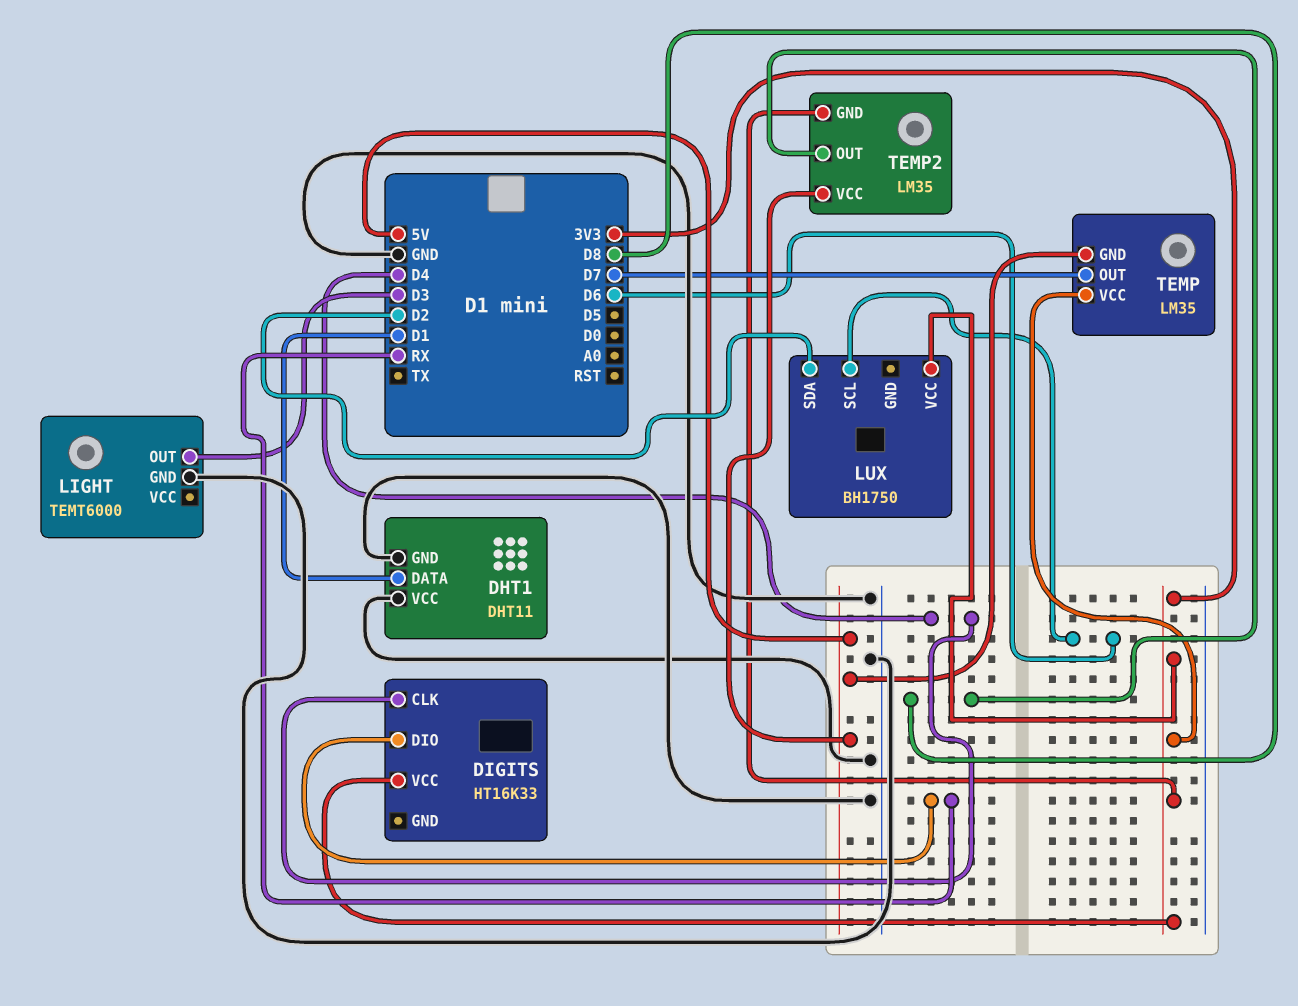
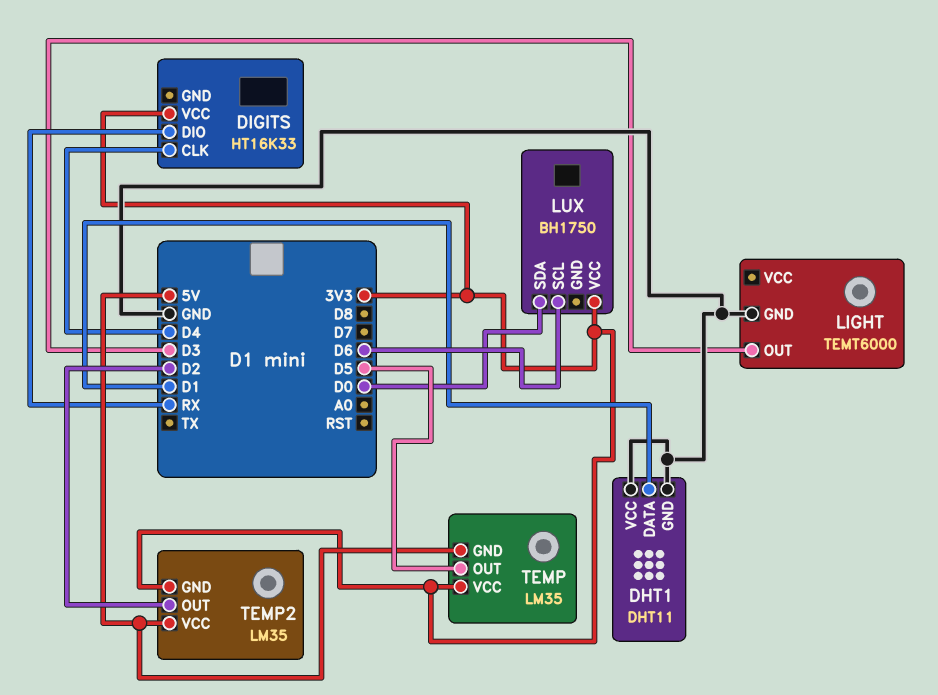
LUX pin SDA: D2 -> D0
TEMP pin OUT: D7 -> D5
TEMP2 pin OUT: D8 -> D2

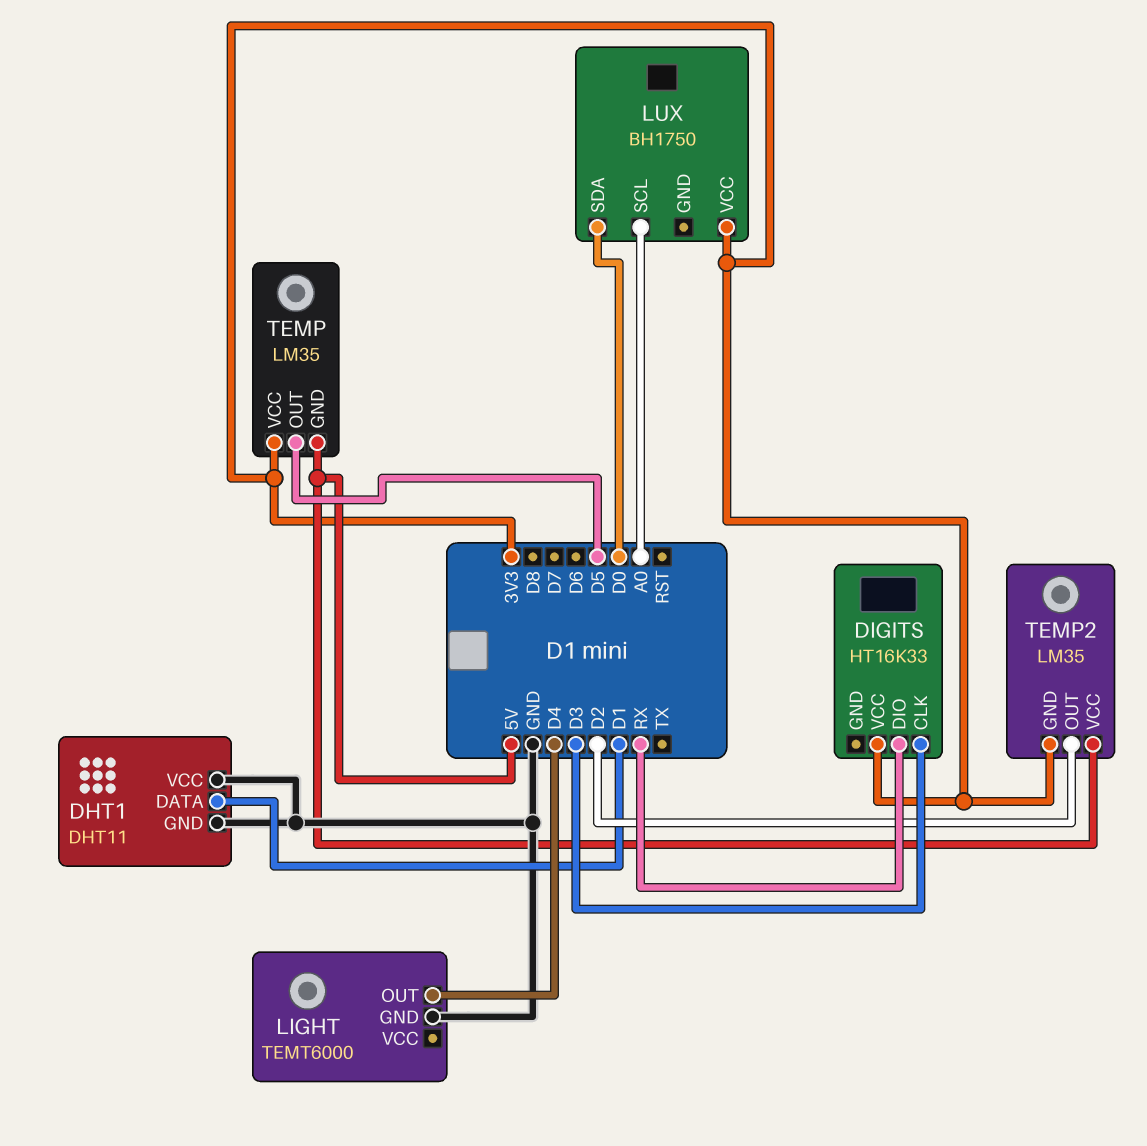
DIGITS pin CLK: D4 -> D3
LIGHT pin OUT: D3 -> D4
LUX pin SCL: D6 -> A0

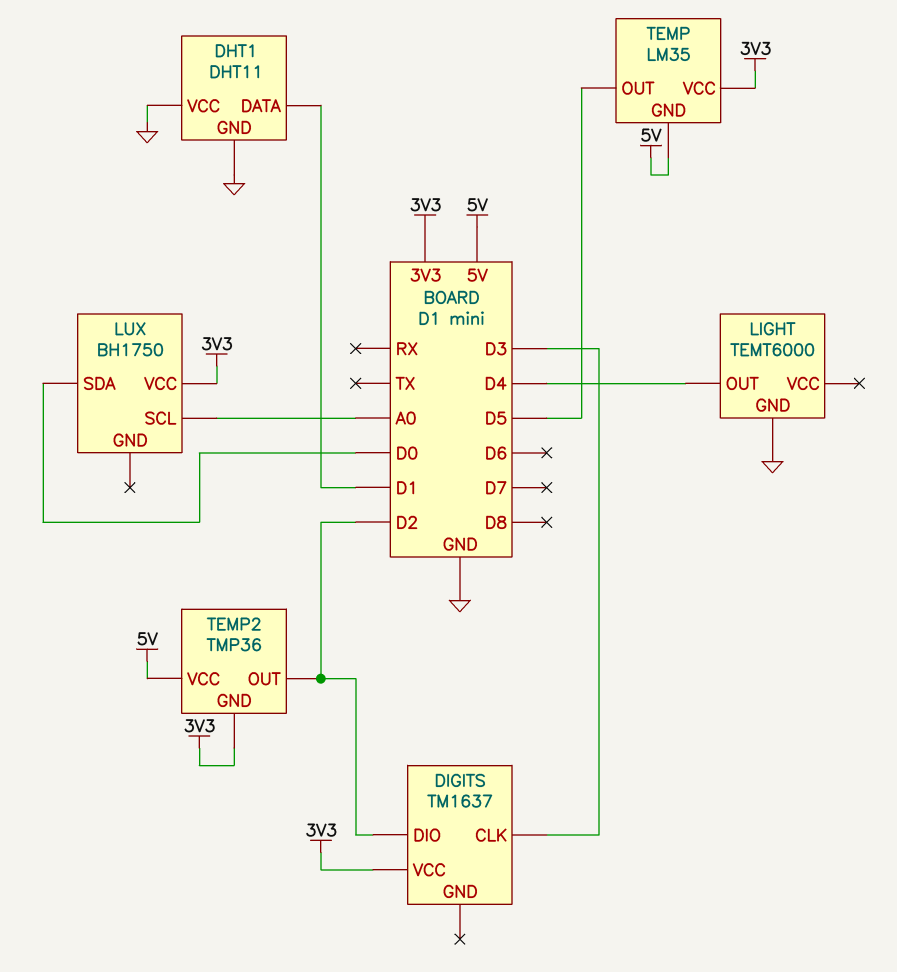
DIGITS: HT16K33 -> TM1637
DIGITS pin DIO: RX -> D2
TEMP2: LM35 -> TMP36

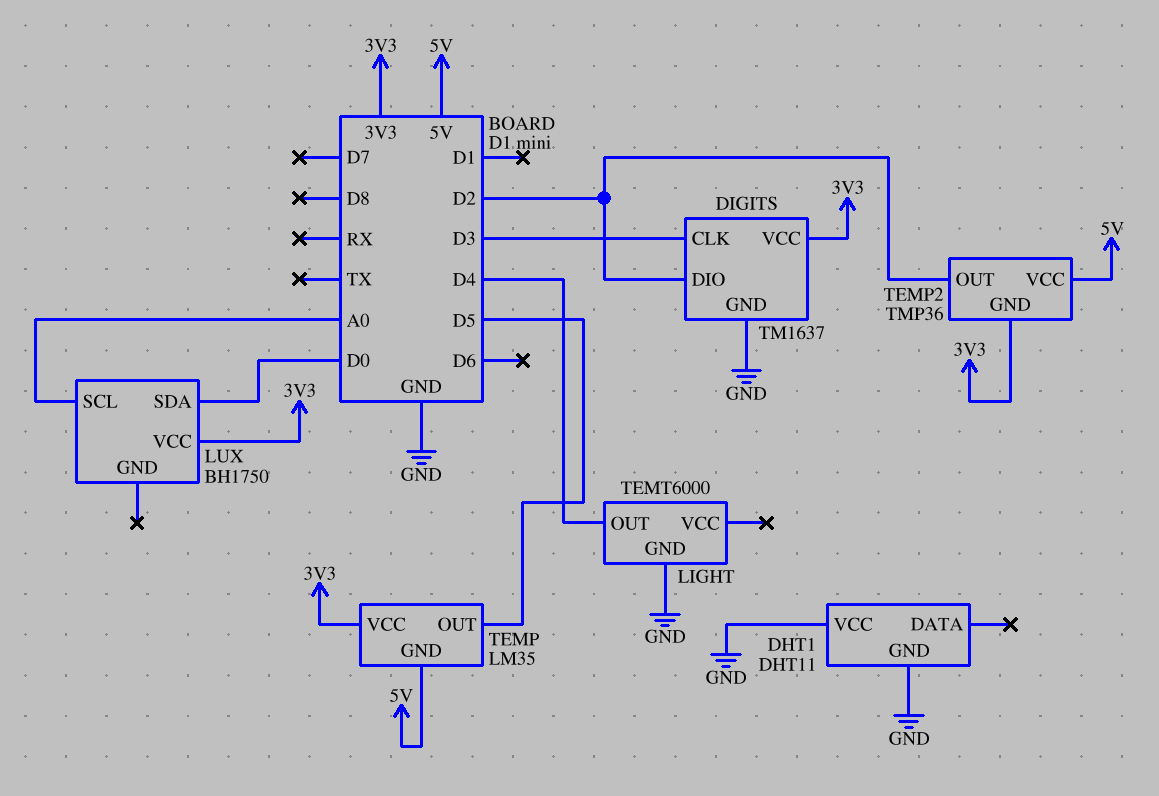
DHT1 pin DATA: D1 -> none
DIGITS pin GND: none -> GND

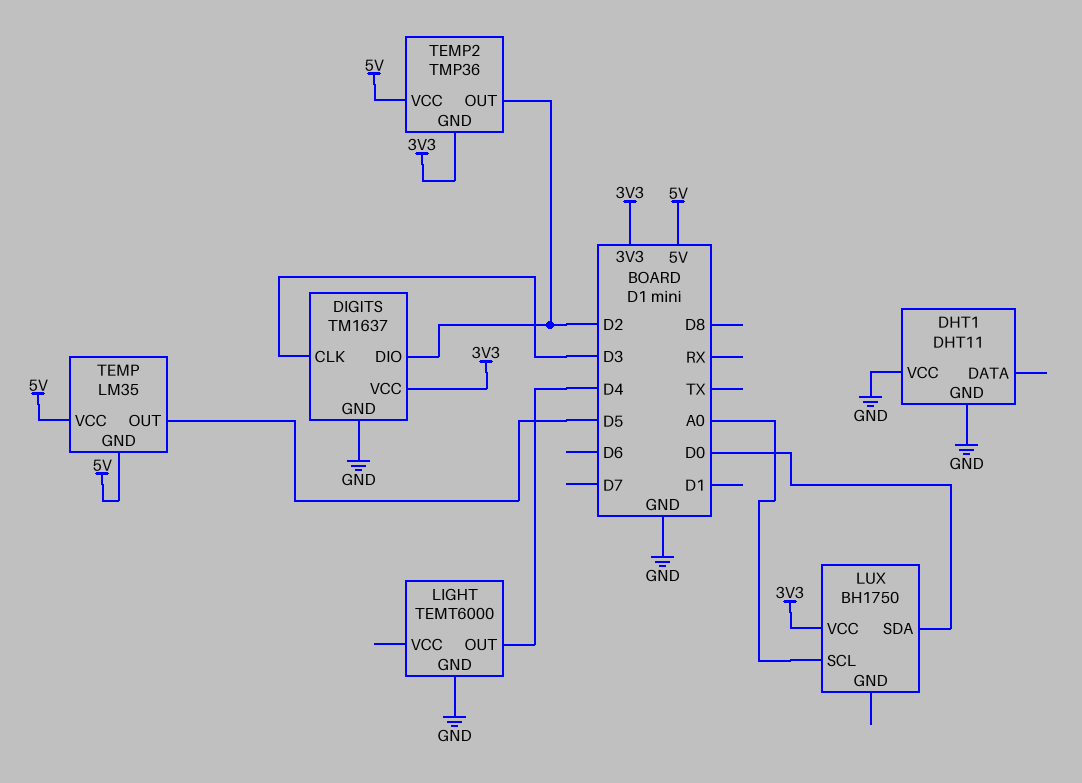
TEMP pin VCC: 3V3 -> 5V

